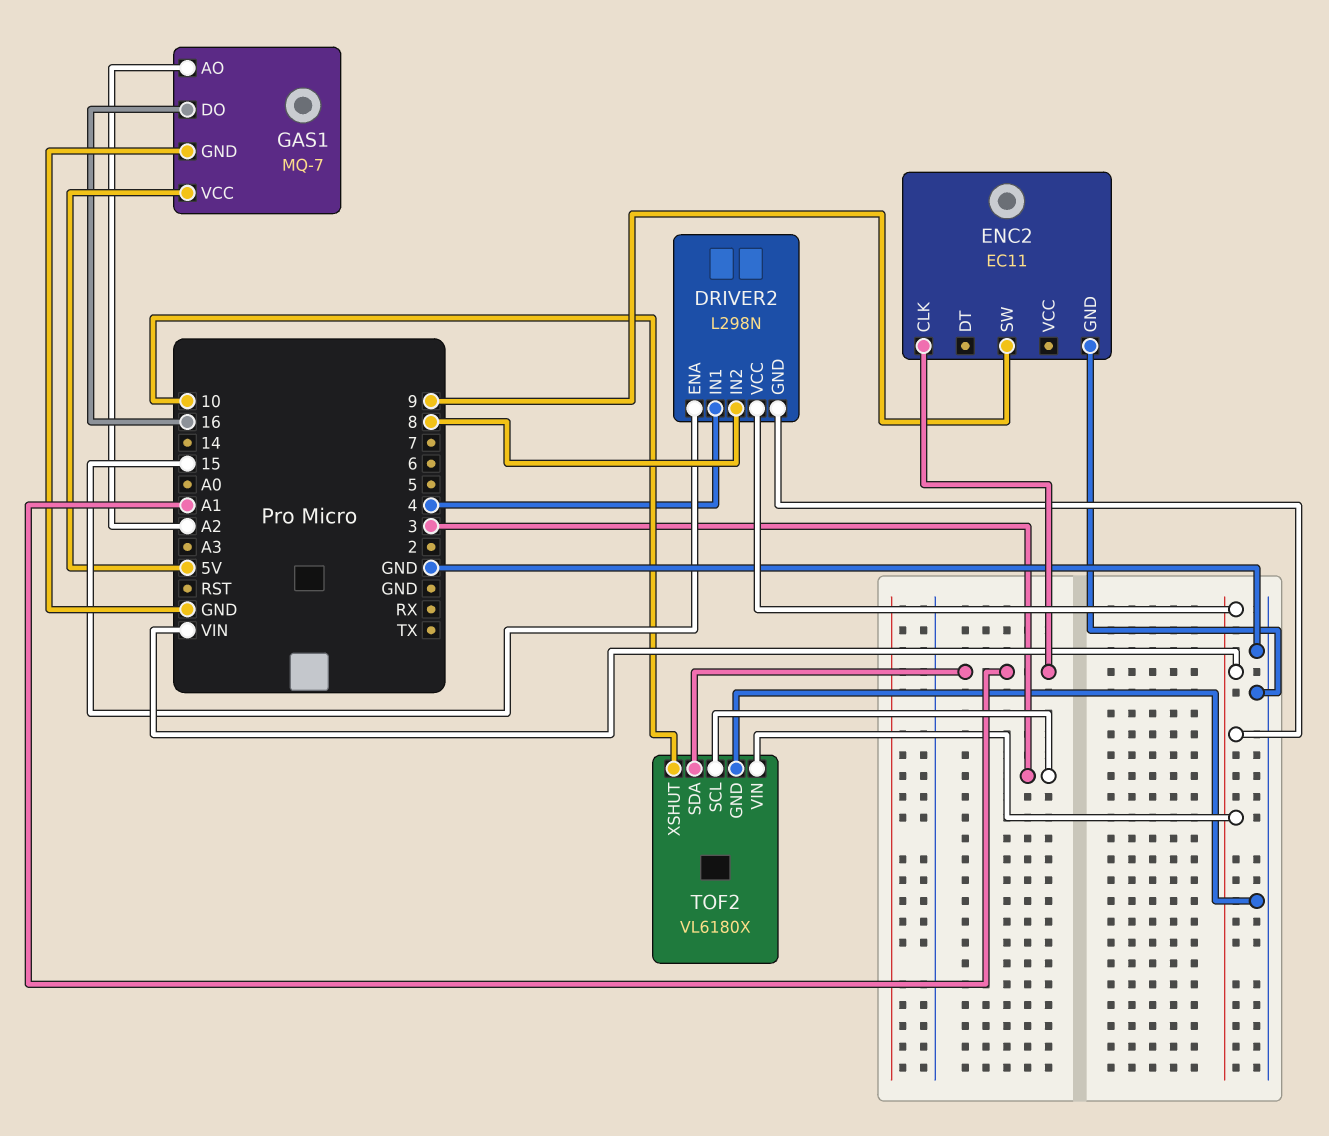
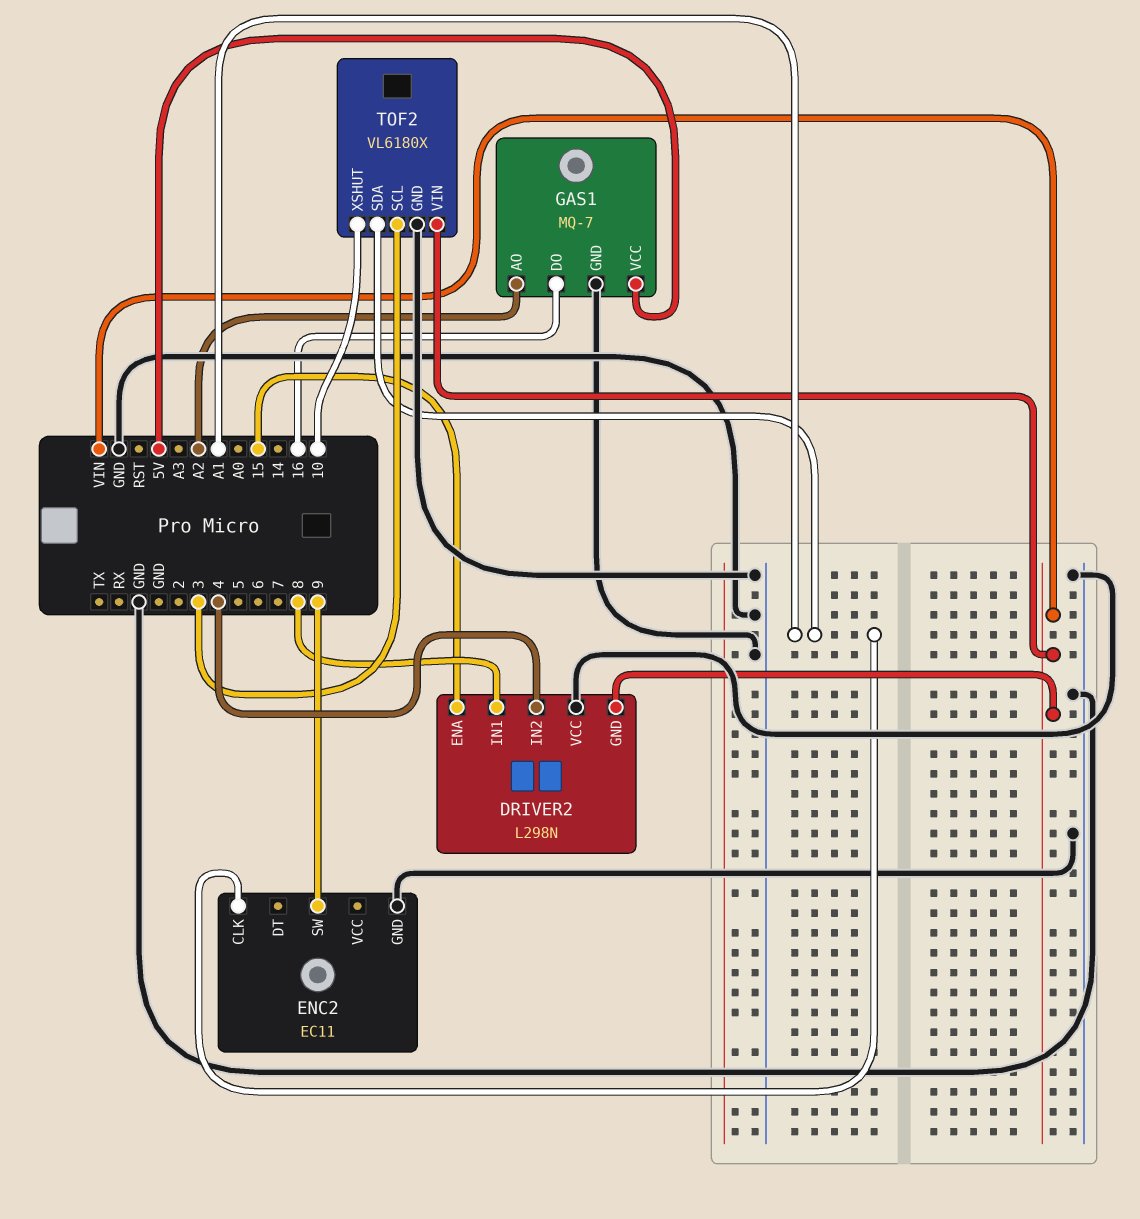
DRIVER2 pin IN1: 4 -> 8
DRIVER2 pin IN2: 8 -> 4
DRIVER2 pin VCC: VIN -> GND

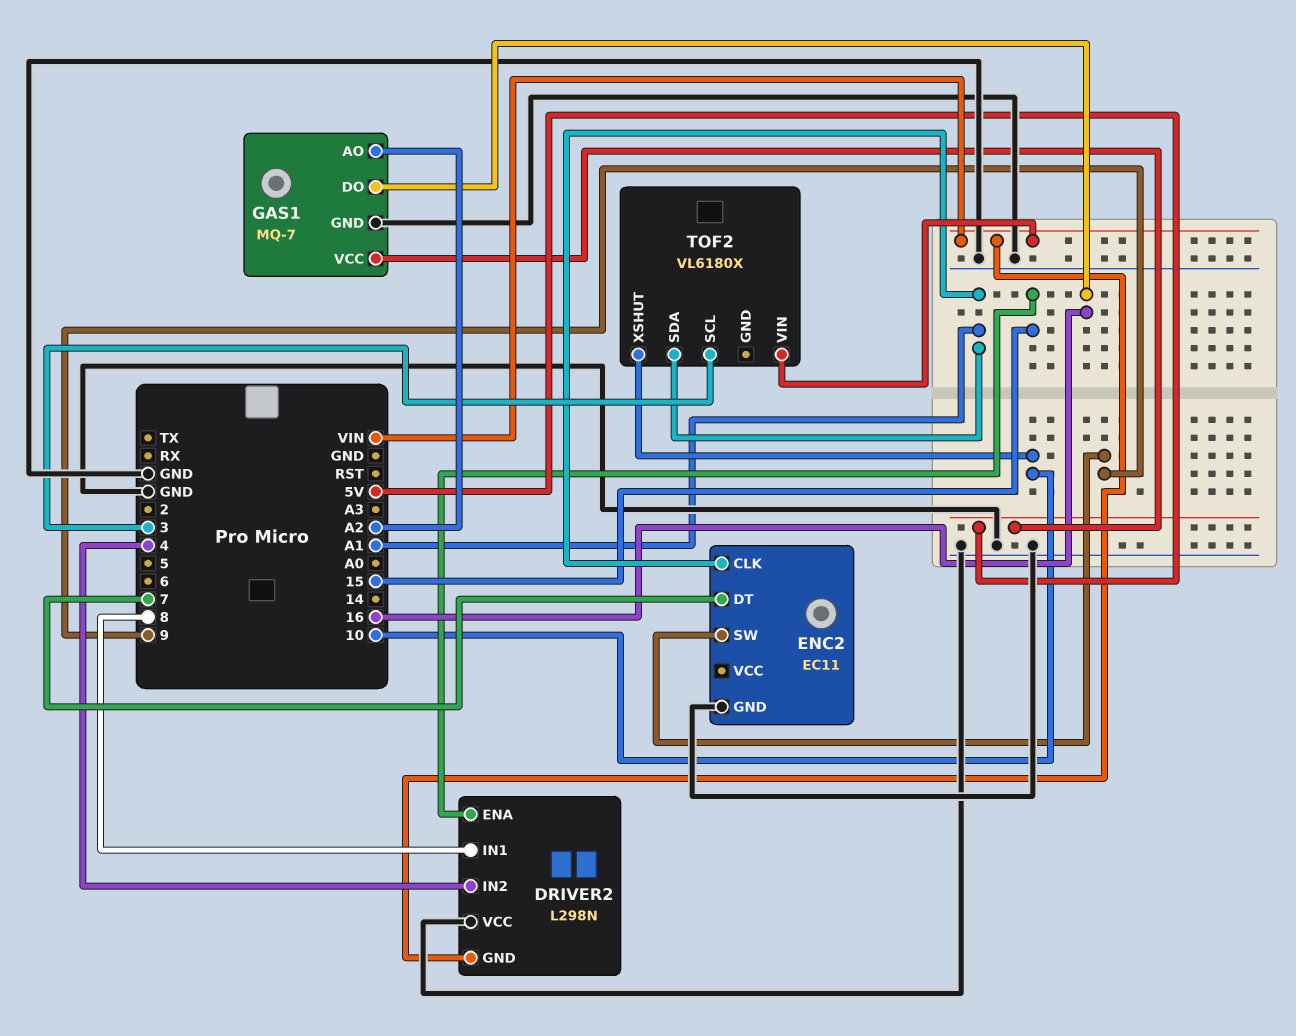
ENC2 pin DT: none -> 7
TOF2 pin GND: GND -> none

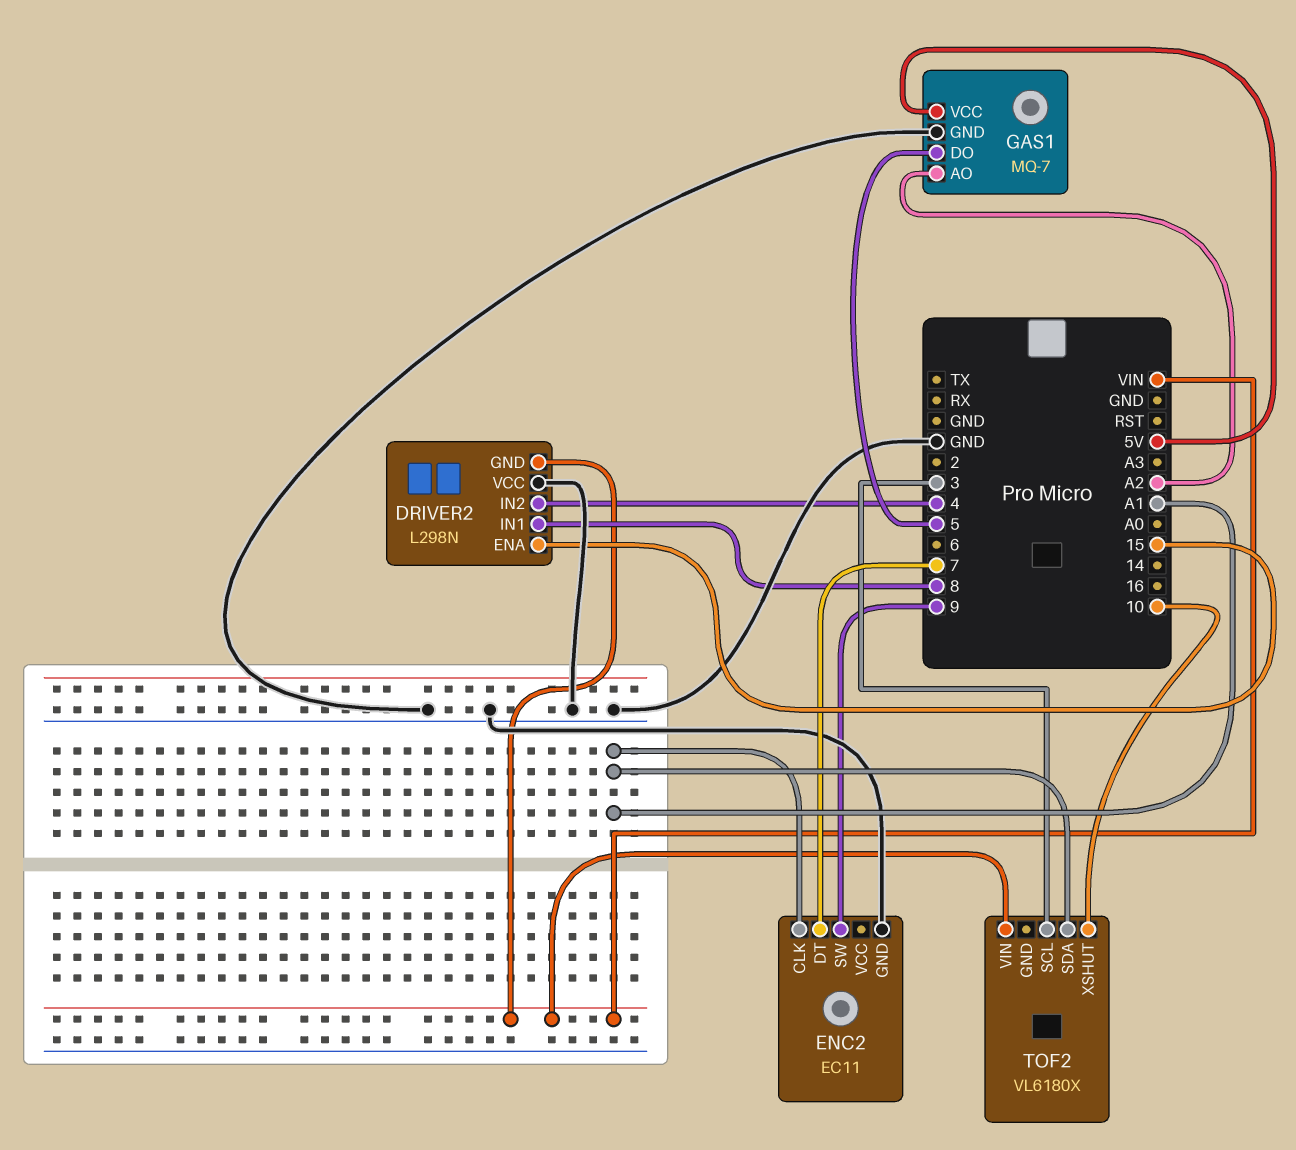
GAS1 pin DO: 16 -> 5

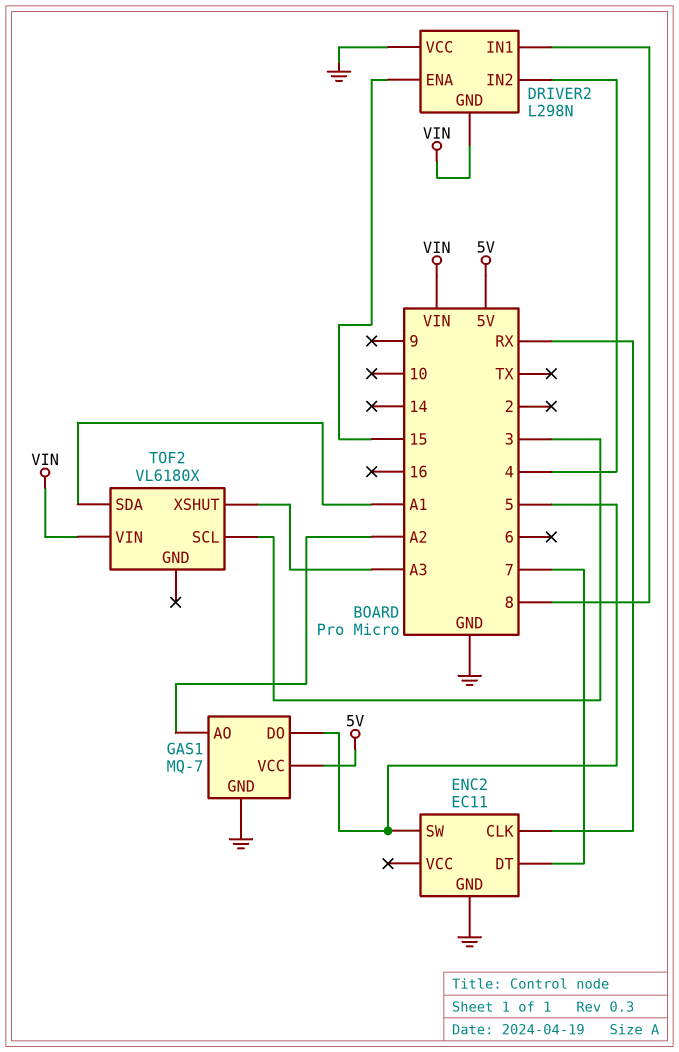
ENC2 pin CLK: A1 -> RX
ENC2 pin SW: 9 -> 5
TOF2 pin XSHUT: 10 -> A3

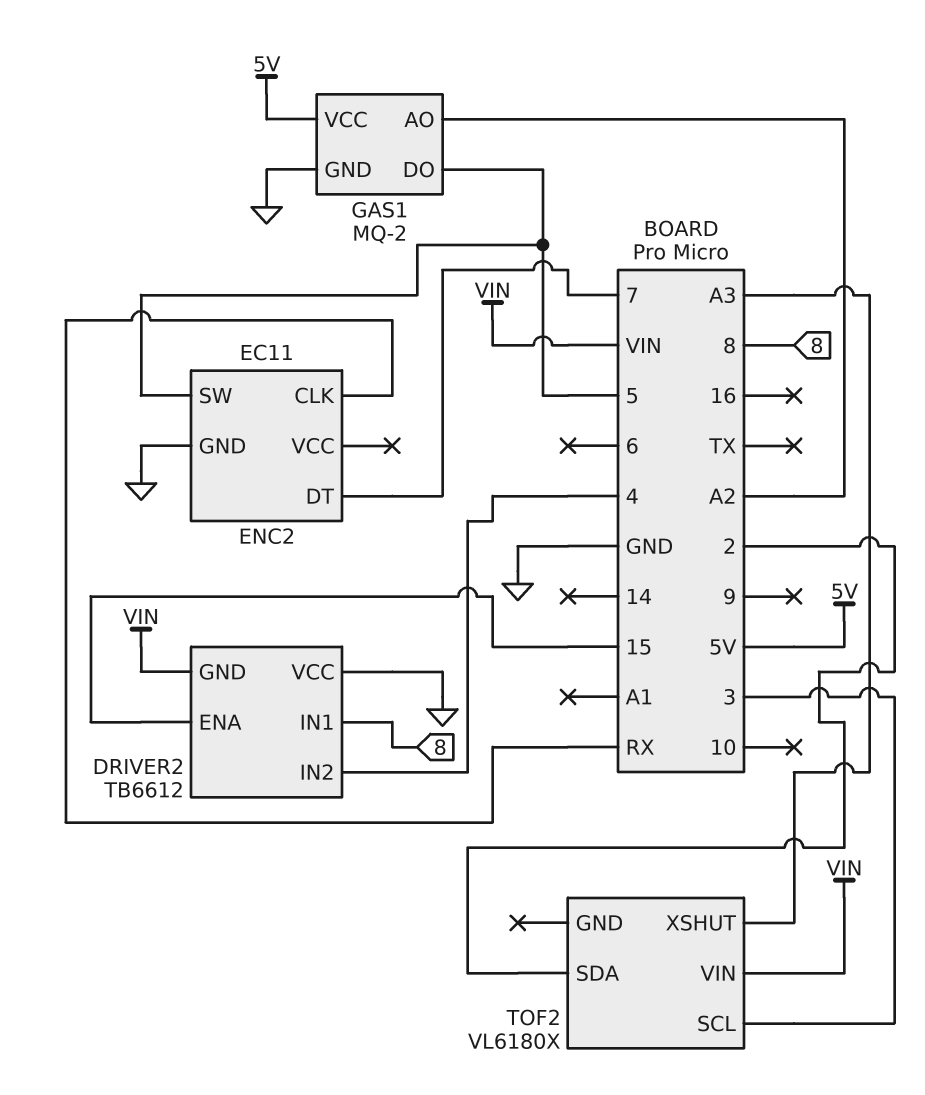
DRIVER2: L298N -> TB6612
GAS1: MQ-7 -> MQ-2
TOF2 pin SDA: A1 -> 2

